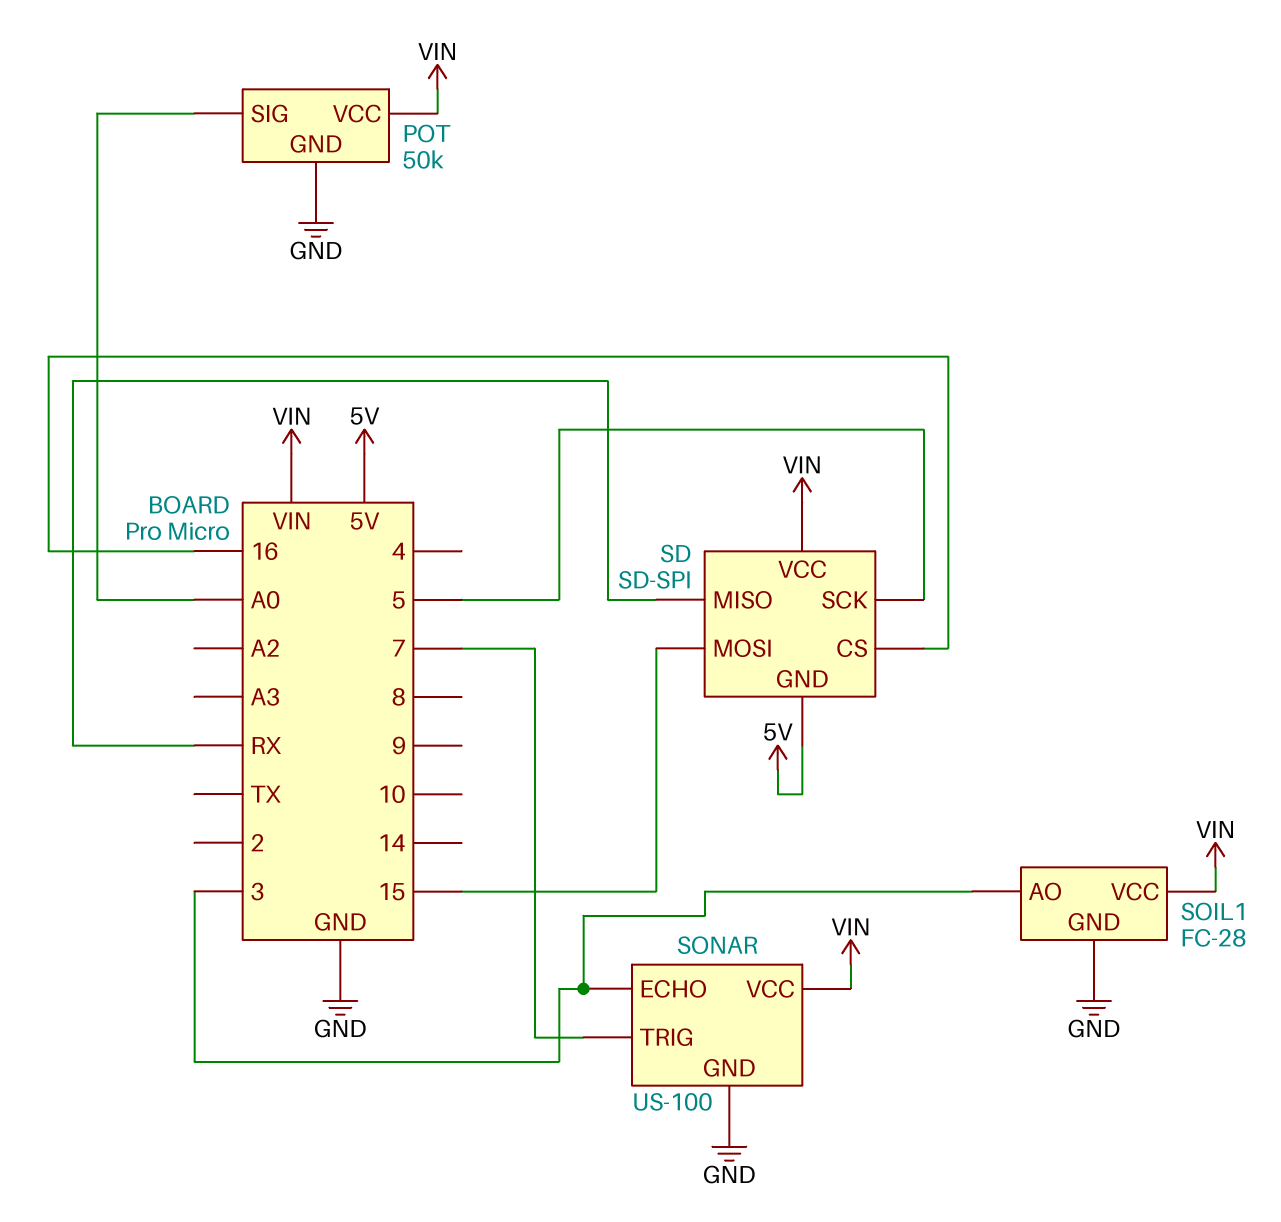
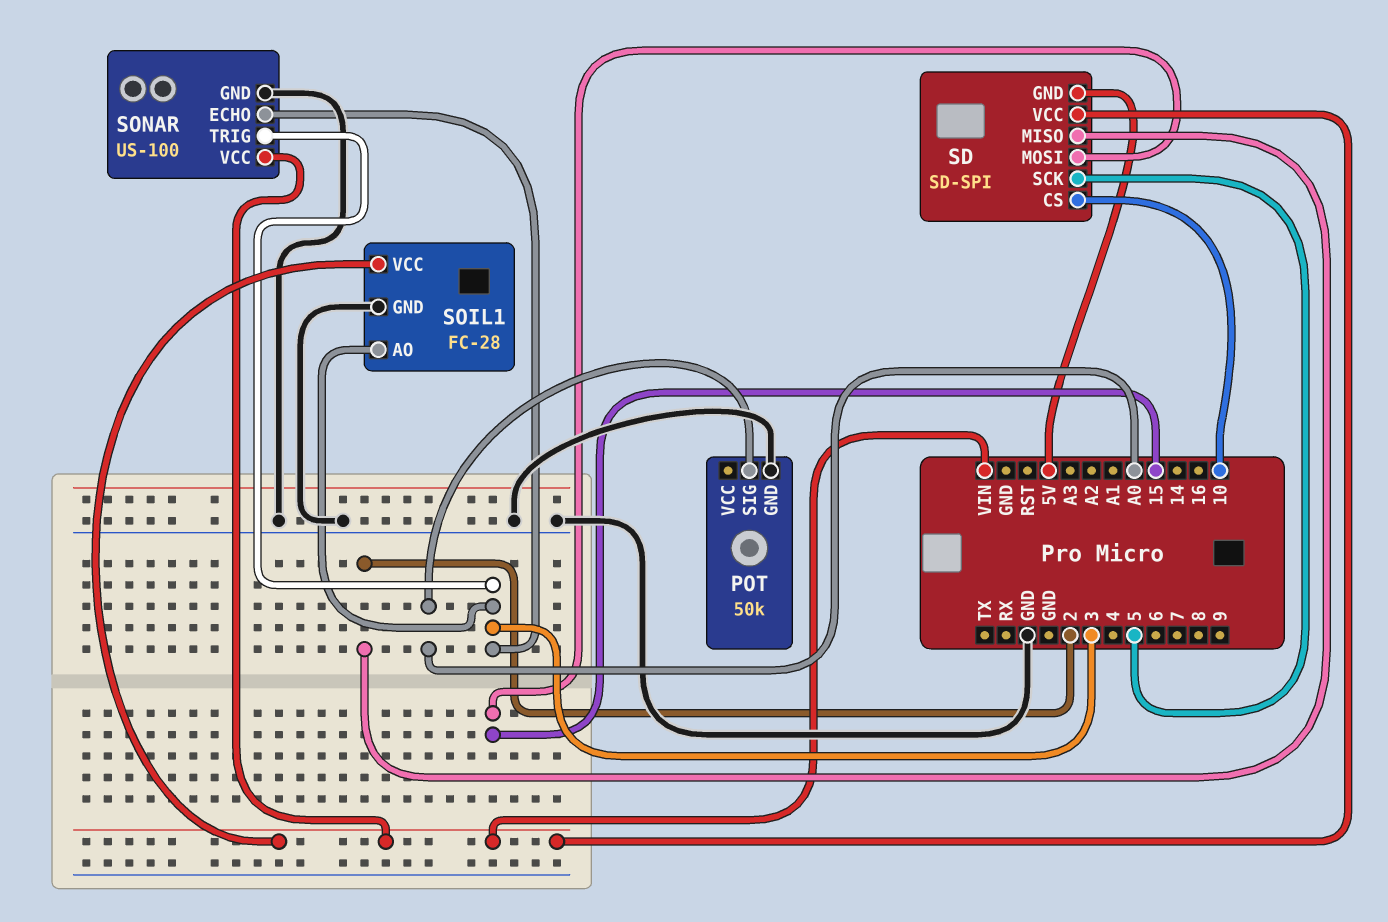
POT pin VCC: VIN -> none
SD pin CS: 16 -> 10
SD pin MISO: RX -> 2
SONAR pin TRIG: 7 -> 3

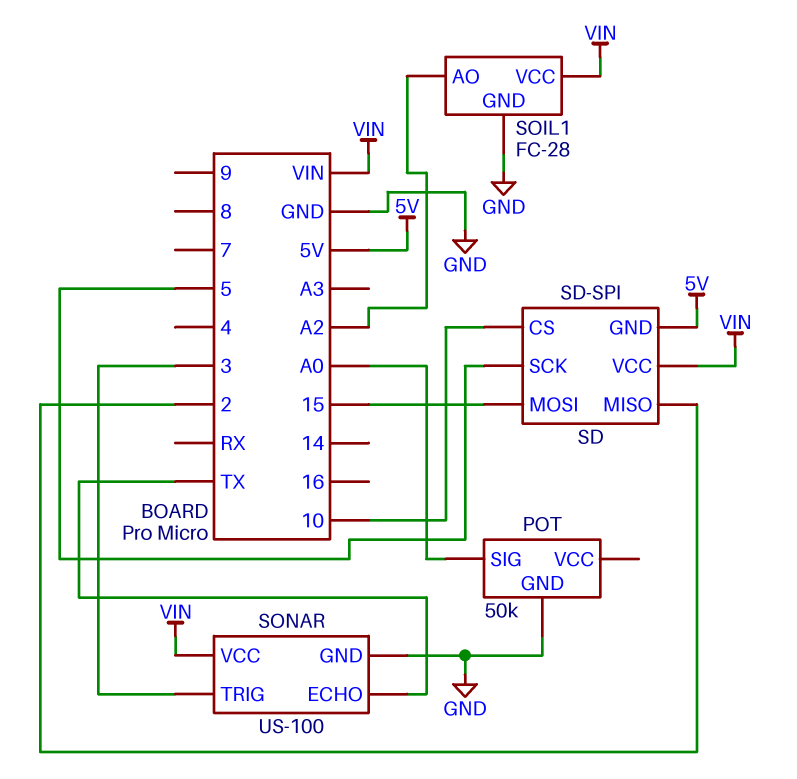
SOIL1 pin AO: 3 -> A2
SONAR pin ECHO: 3 -> TX

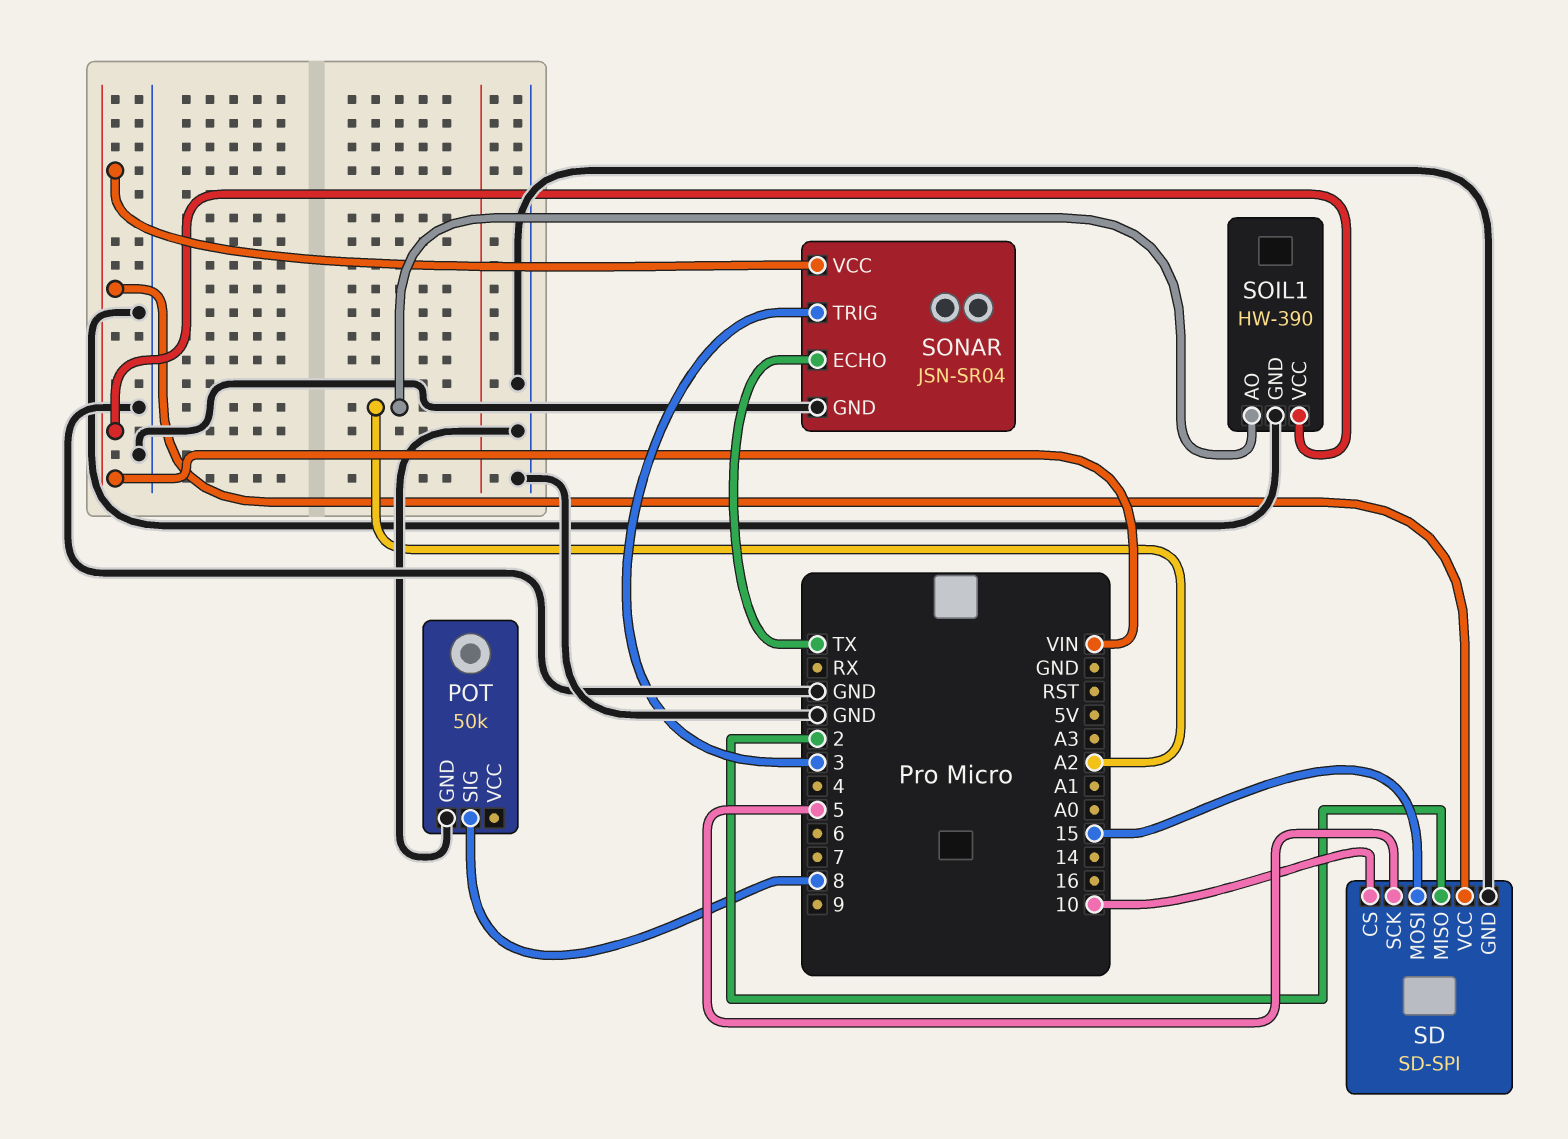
POT pin SIG: A0 -> 8
SD pin GND: 5V -> GND
SOIL1: FC-28 -> HW-390
SONAR: US-100 -> JSN-SR04

